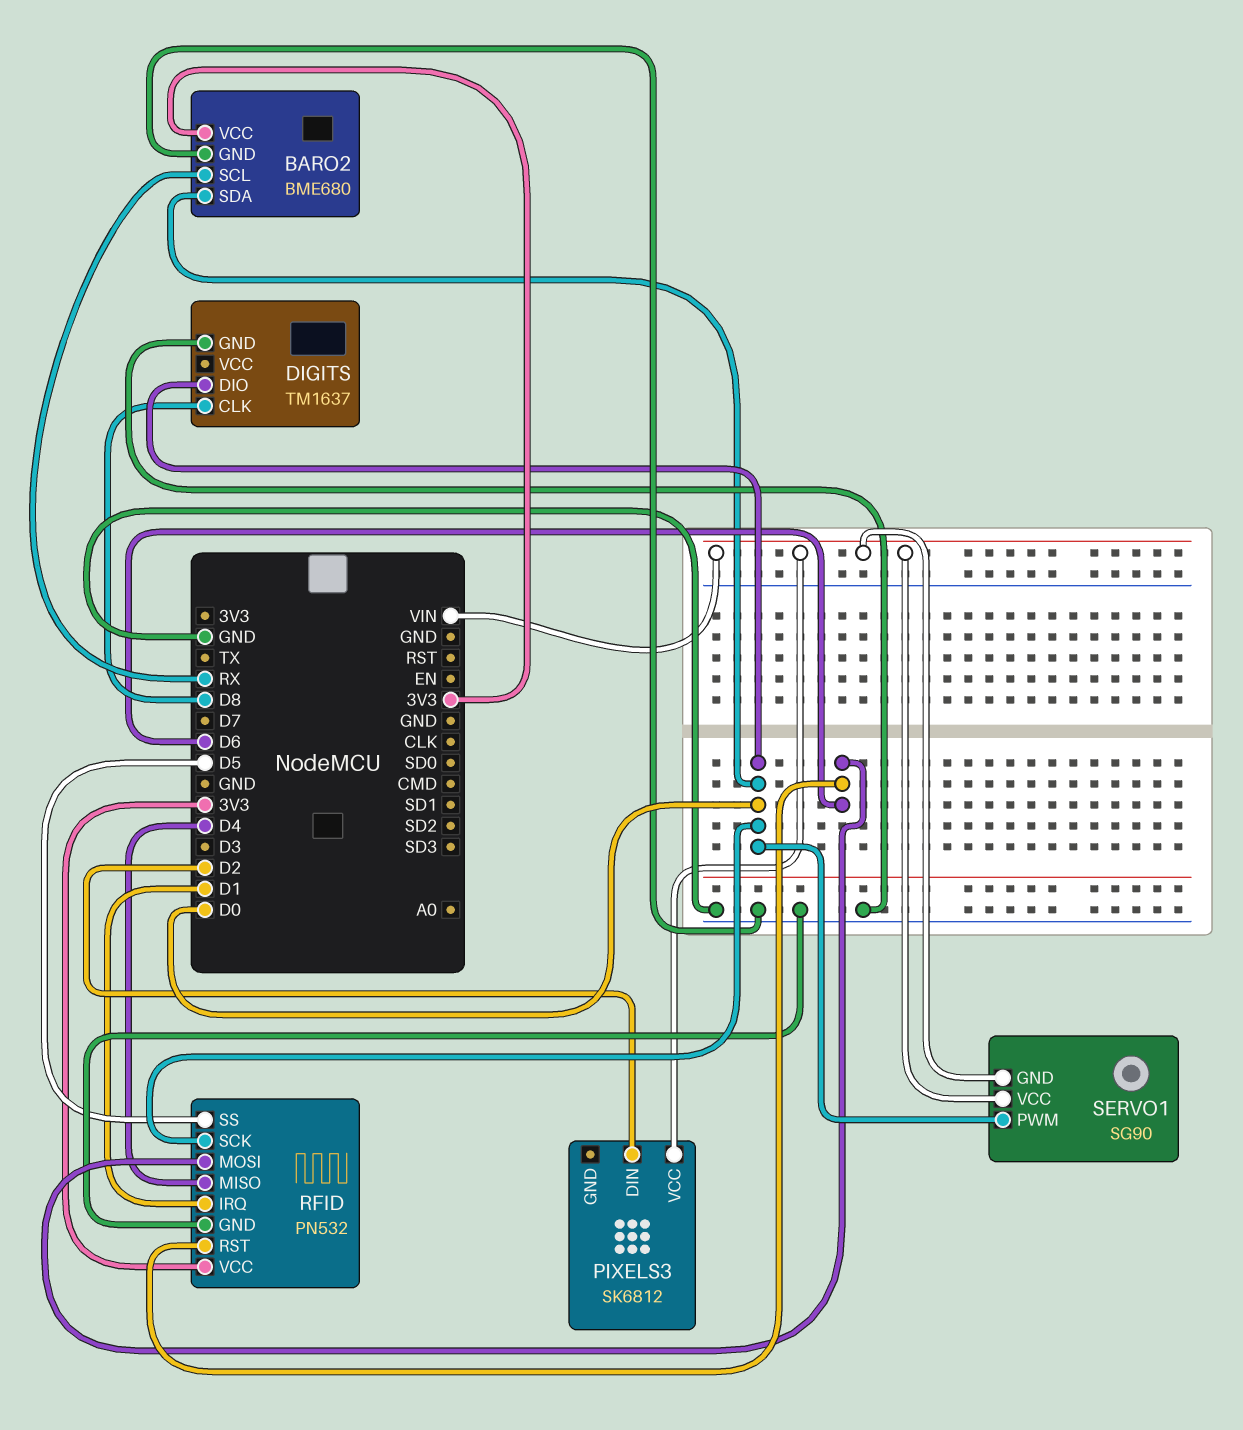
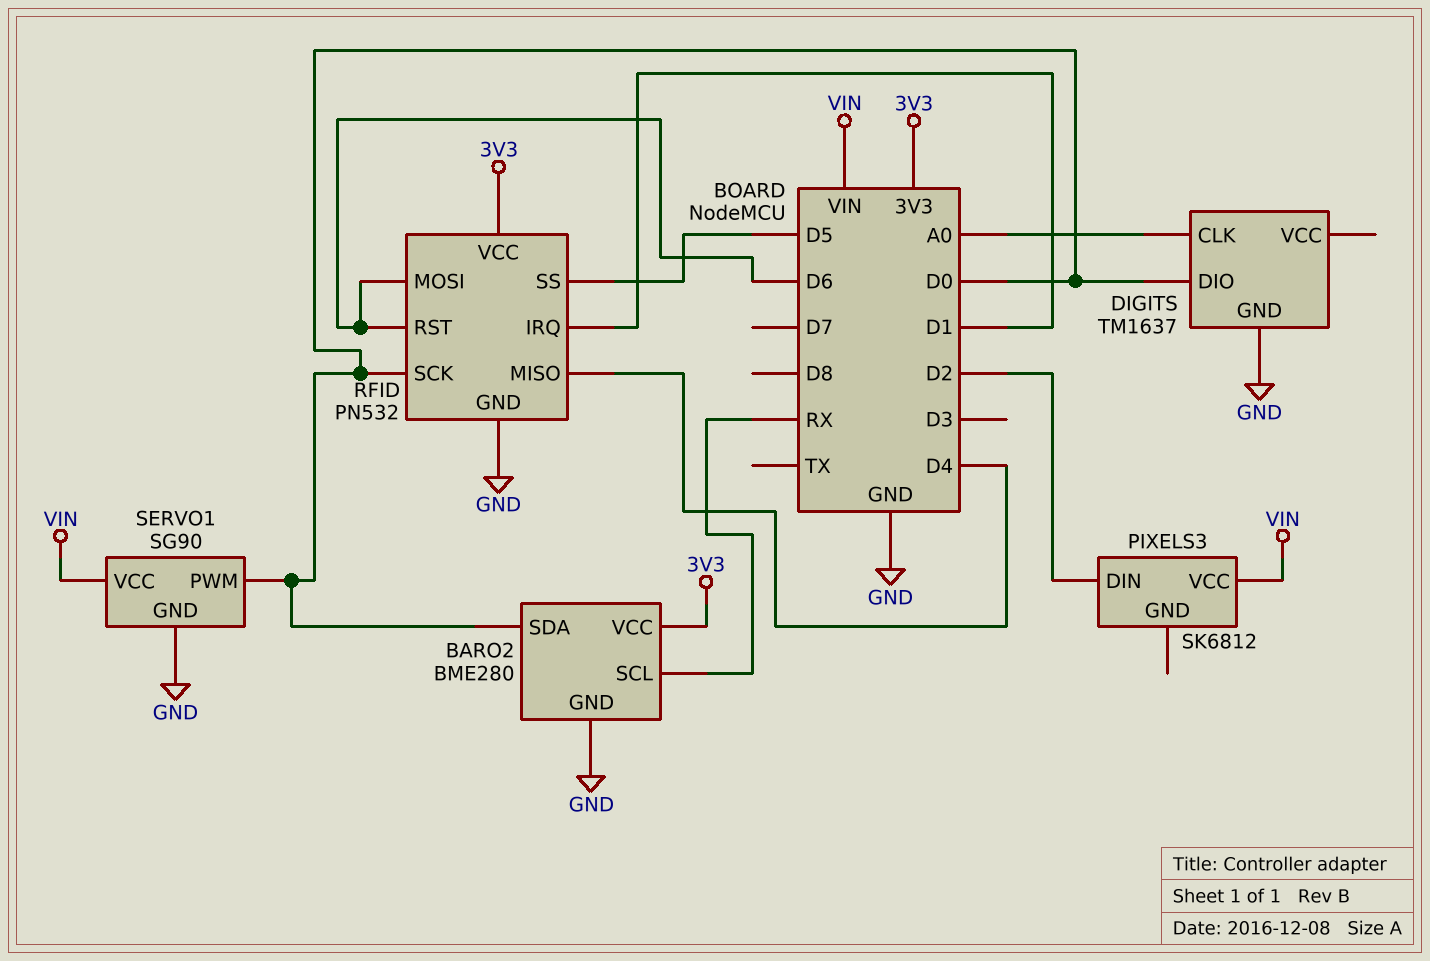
BARO2: BME680 -> BME280
DIGITS pin CLK: D8 -> A0
SERVO1 pin GND: VIN -> GND

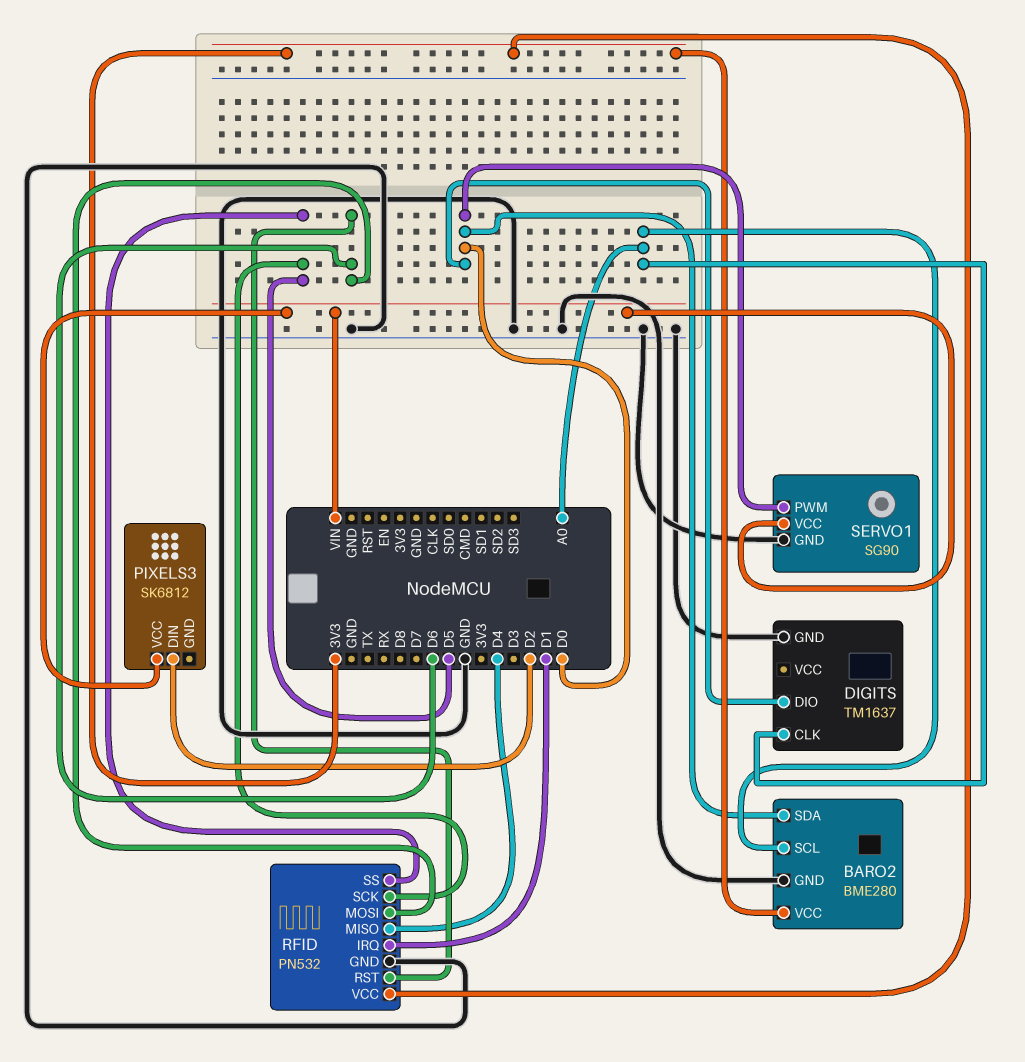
BARO2 pin SCL: RX -> A0
RFID pin SCK: D0 -> D5

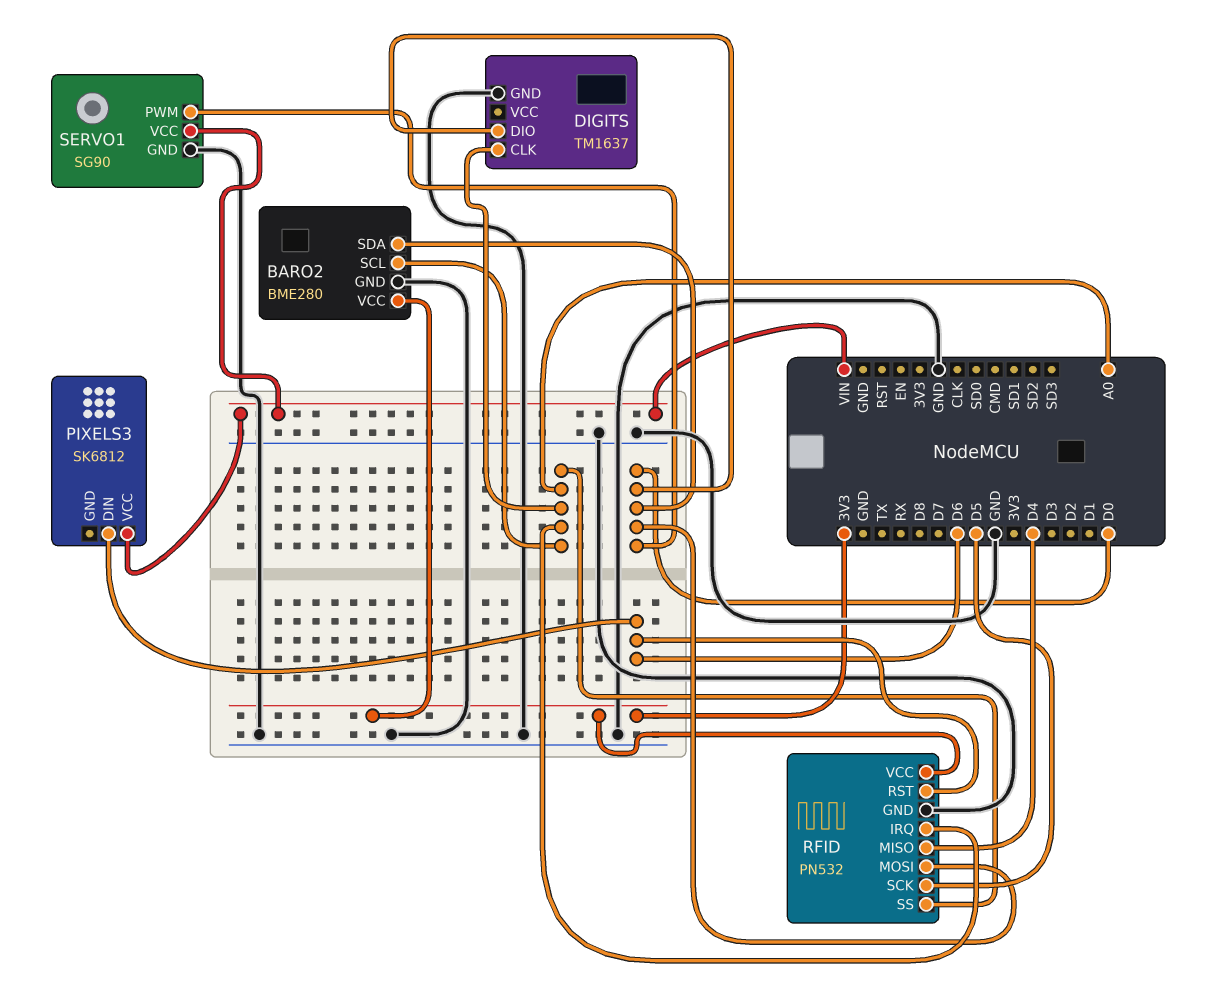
PIXELS3 pin DIN: D2 -> D6
RFID pin IRQ: D1 -> A0
RFID pin MOSI: D6 -> D0
RFID pin SS: D5 -> A0

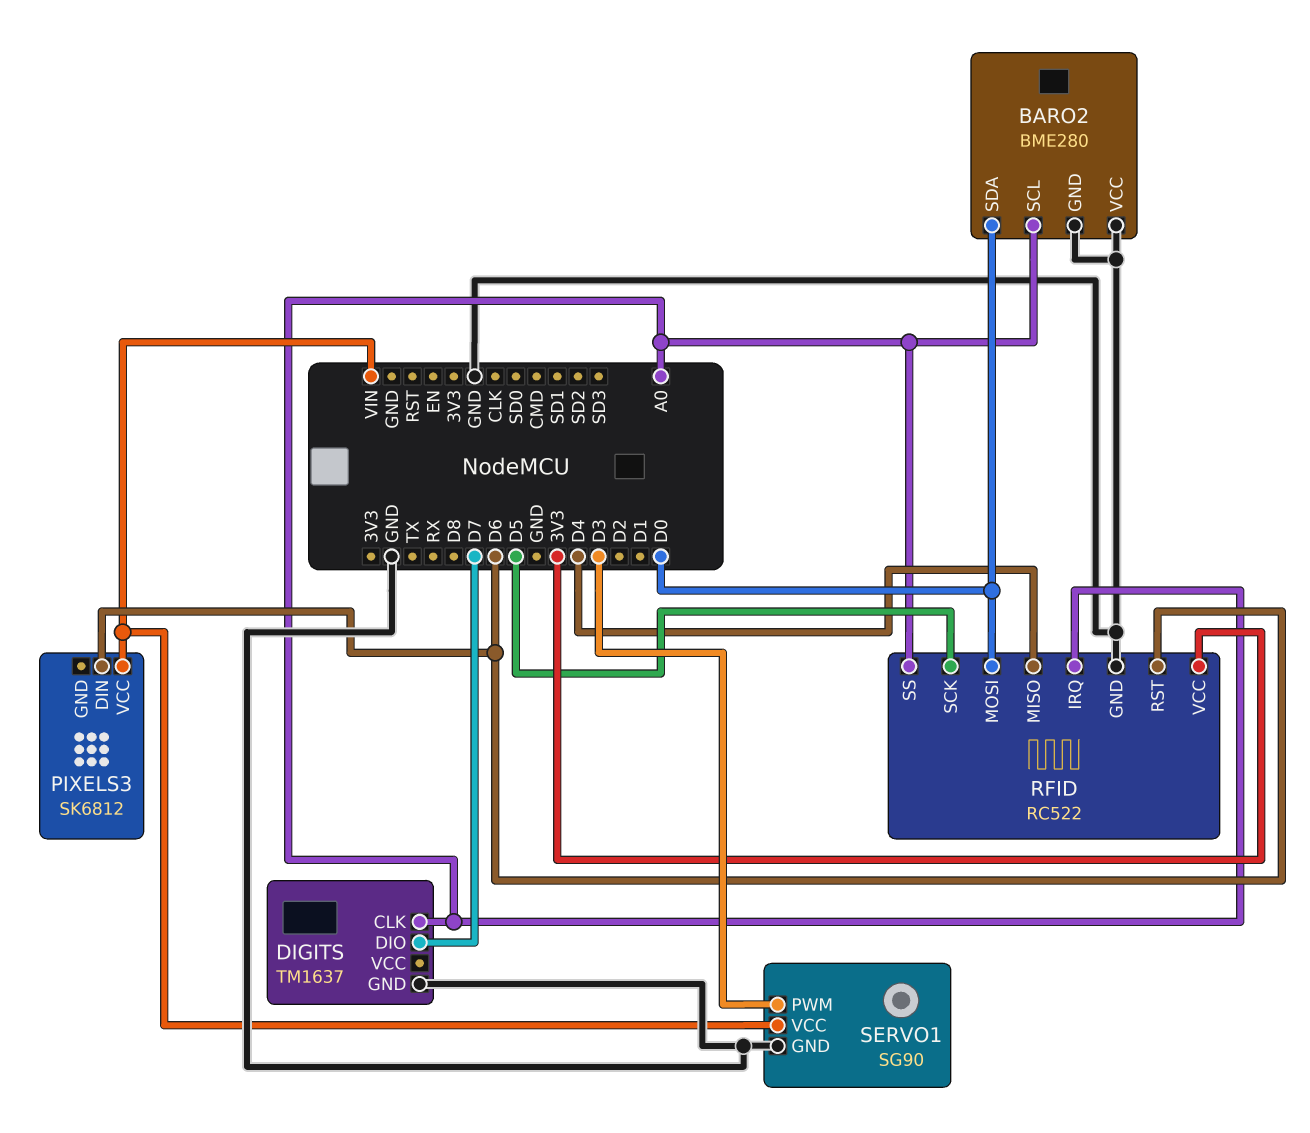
BARO2 pin VCC: 3V3 -> GND
DIGITS pin DIO: D0 -> D7
RFID: PN532 -> RC522
SERVO1 pin PWM: D0 -> D3

